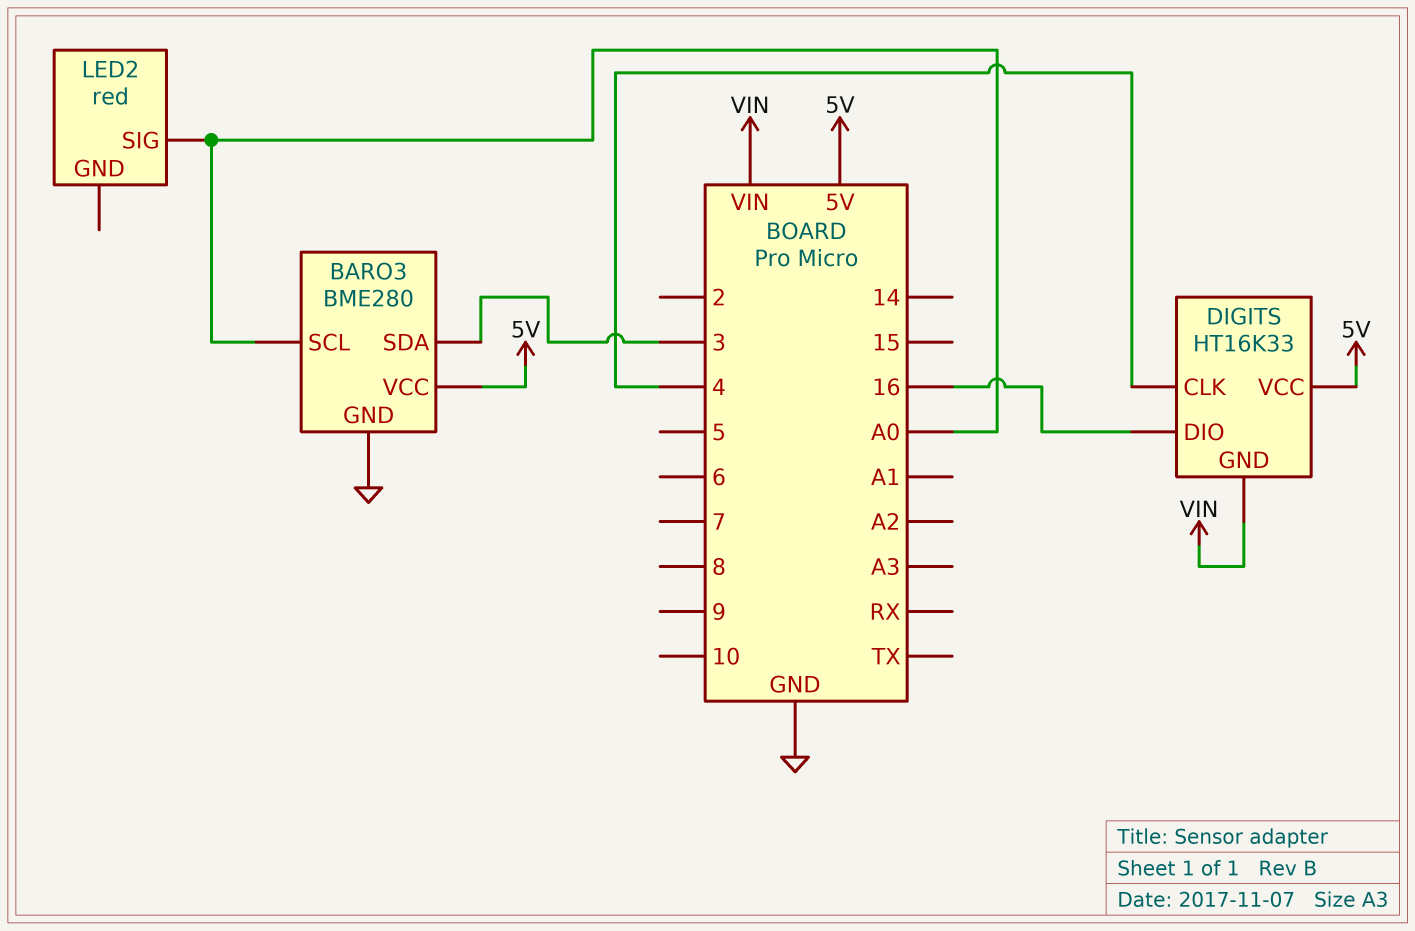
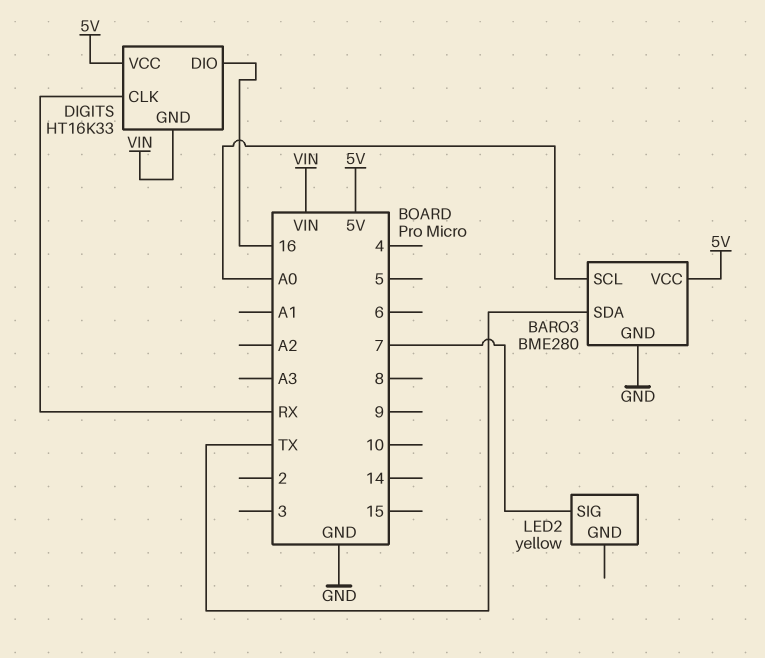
BARO3 pin SDA: 3 -> TX
DIGITS pin CLK: 4 -> RX
LED2: red -> yellow
LED2 pin SIG: A0 -> 7

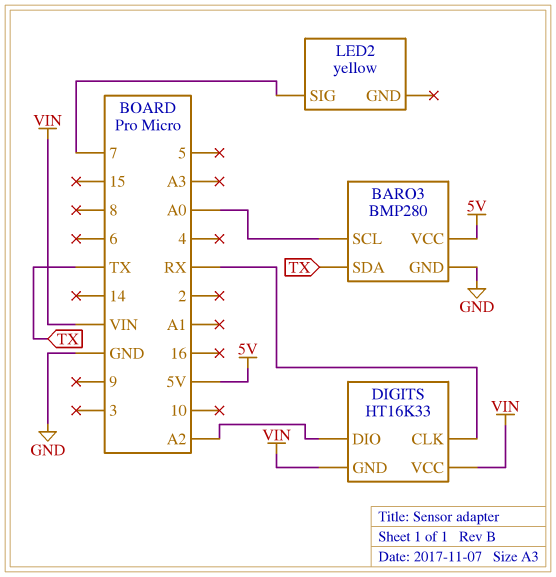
BARO3: BME280 -> BMP280
DIGITS pin DIO: 16 -> A2
DIGITS pin VCC: 5V -> VIN

